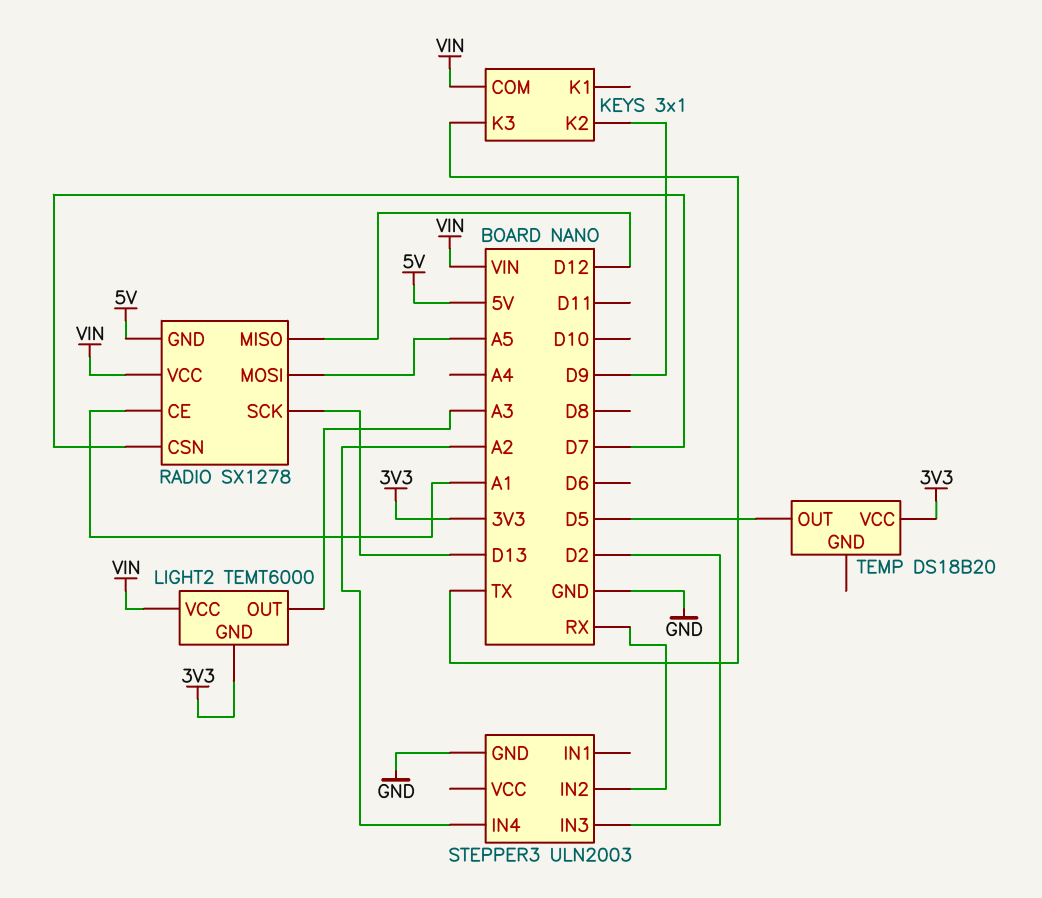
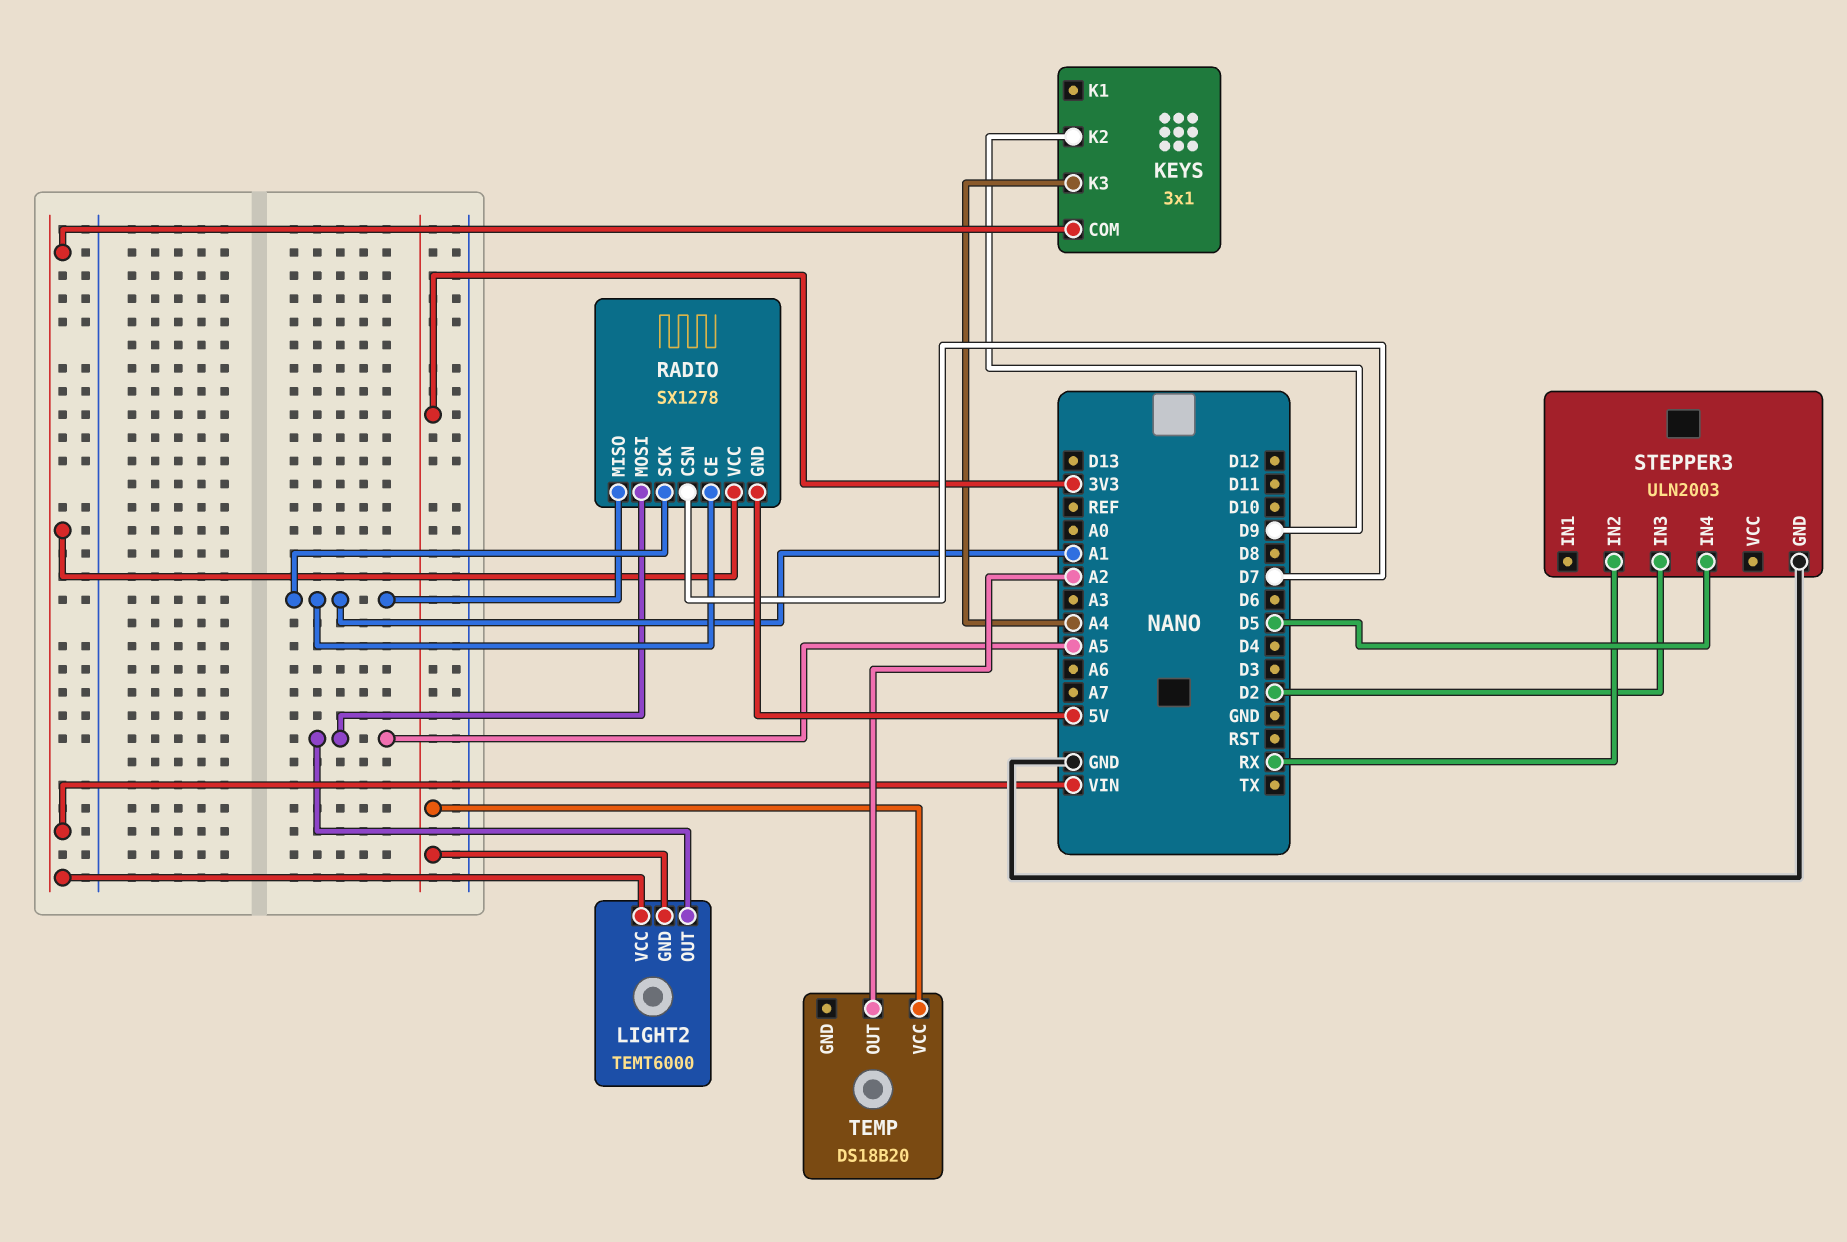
KEYS pin K3: TX -> A4
LIGHT2 pin OUT: A3 -> A5
RADIO pin MISO: D12 -> A1
RADIO pin SCK: D13 -> A1
STEPPER3 pin IN4: A2 -> D5
TEMP pin OUT: D5 -> A2

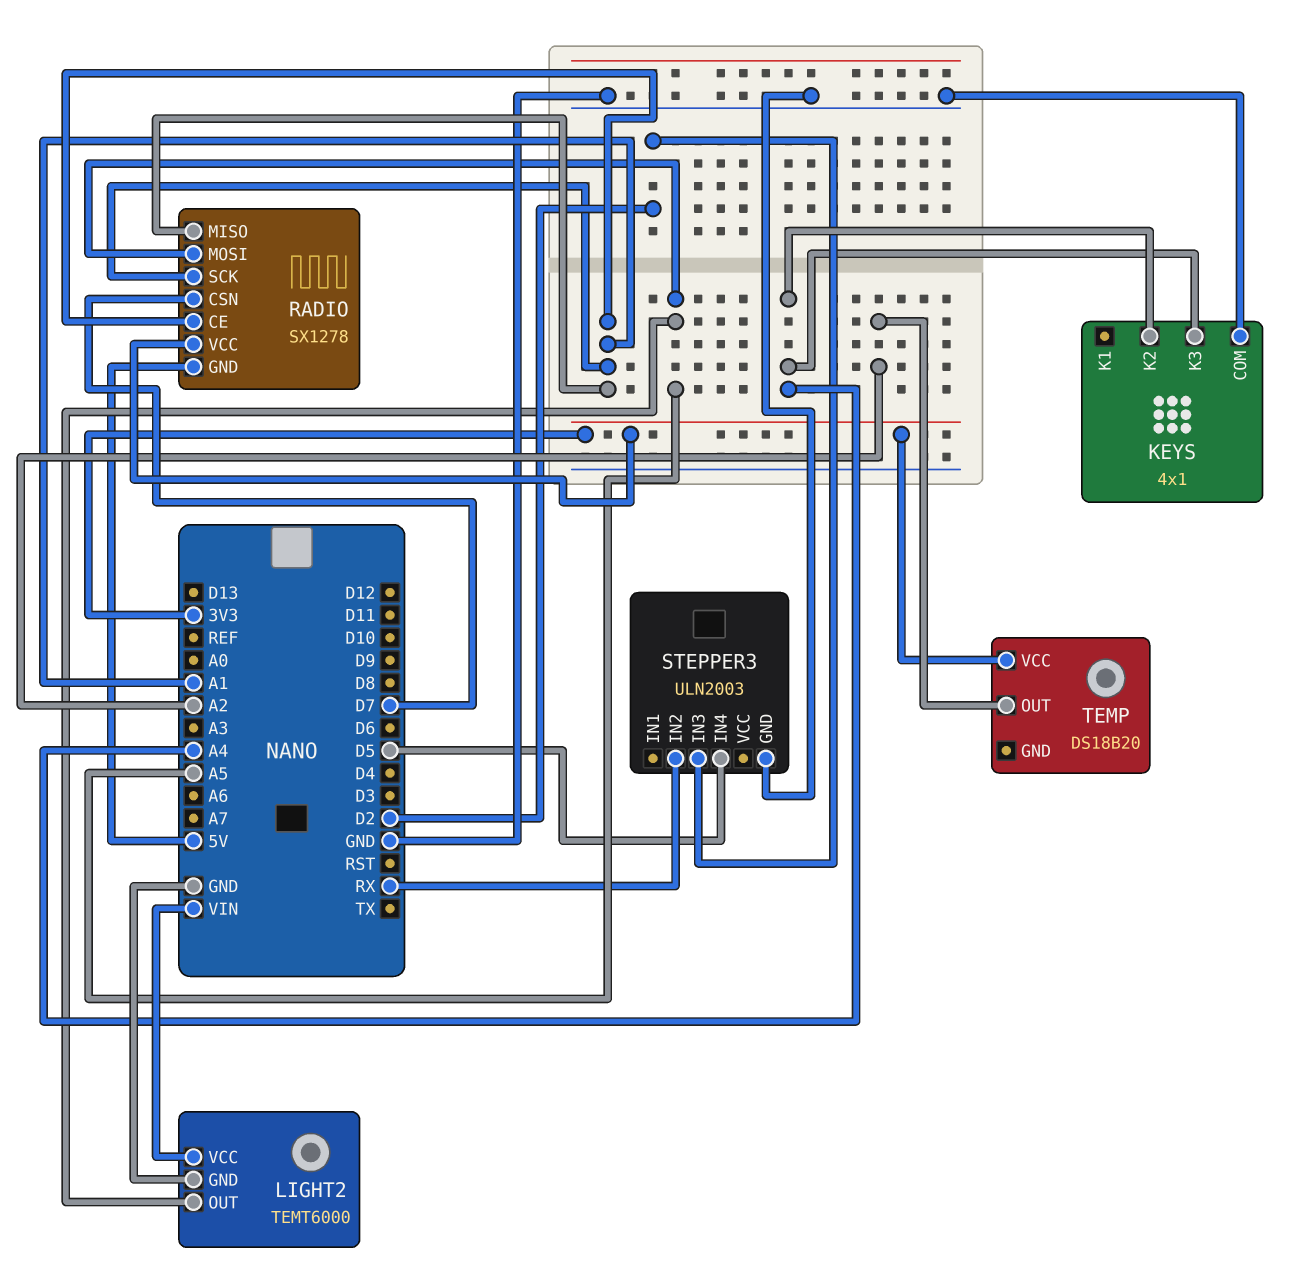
KEYS: 3x1 -> 4x1
KEYS pin COM: VIN -> GND
KEYS pin K2: D9 -> A4
LIGHT2 pin GND: 3V3 -> GND
RADIO pin VCC: VIN -> 3V3

